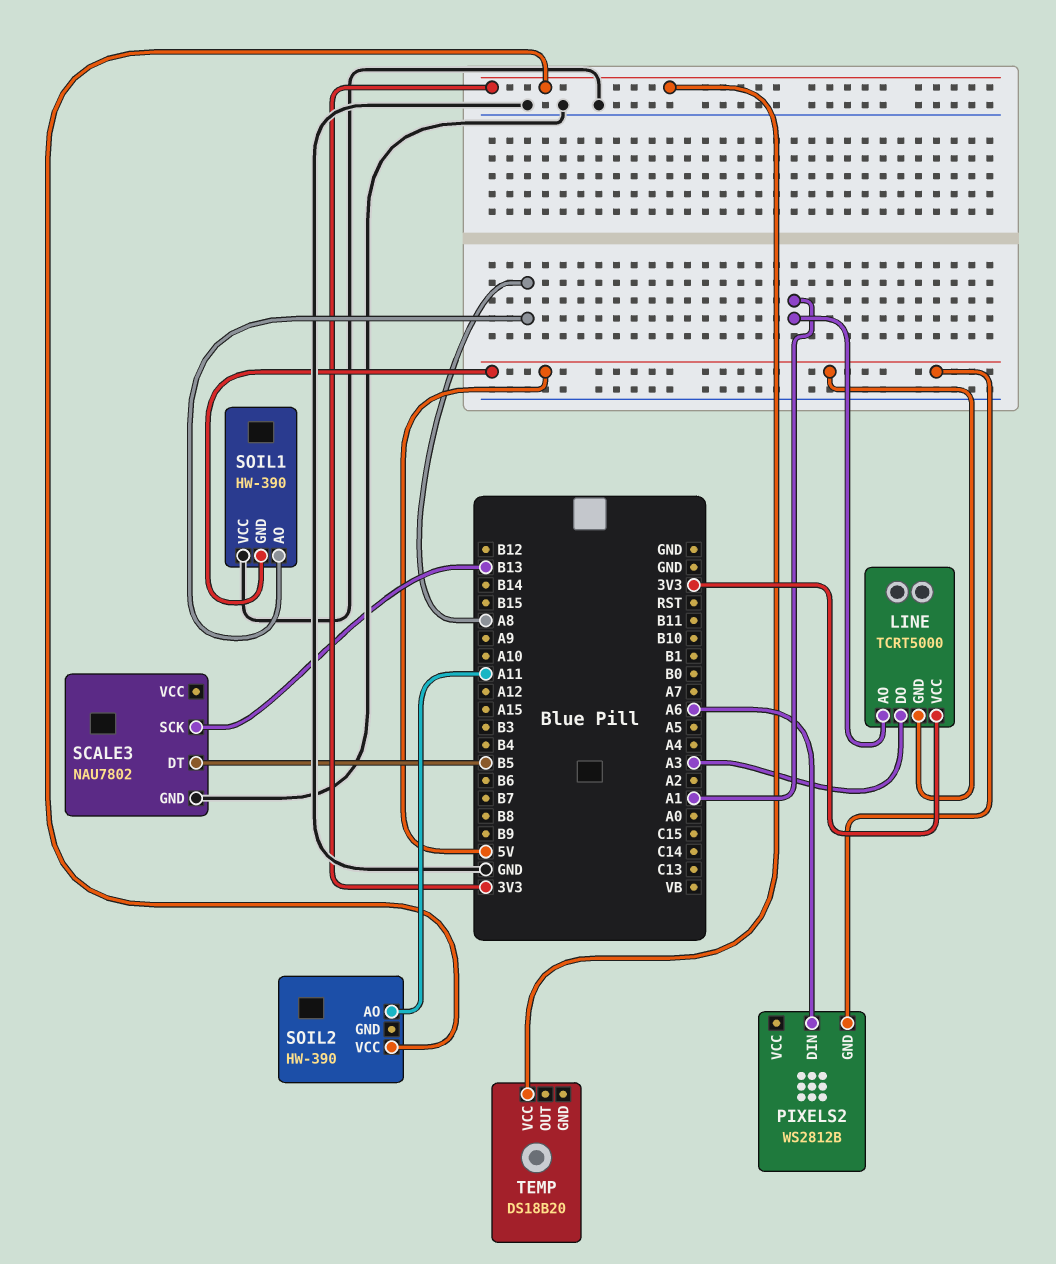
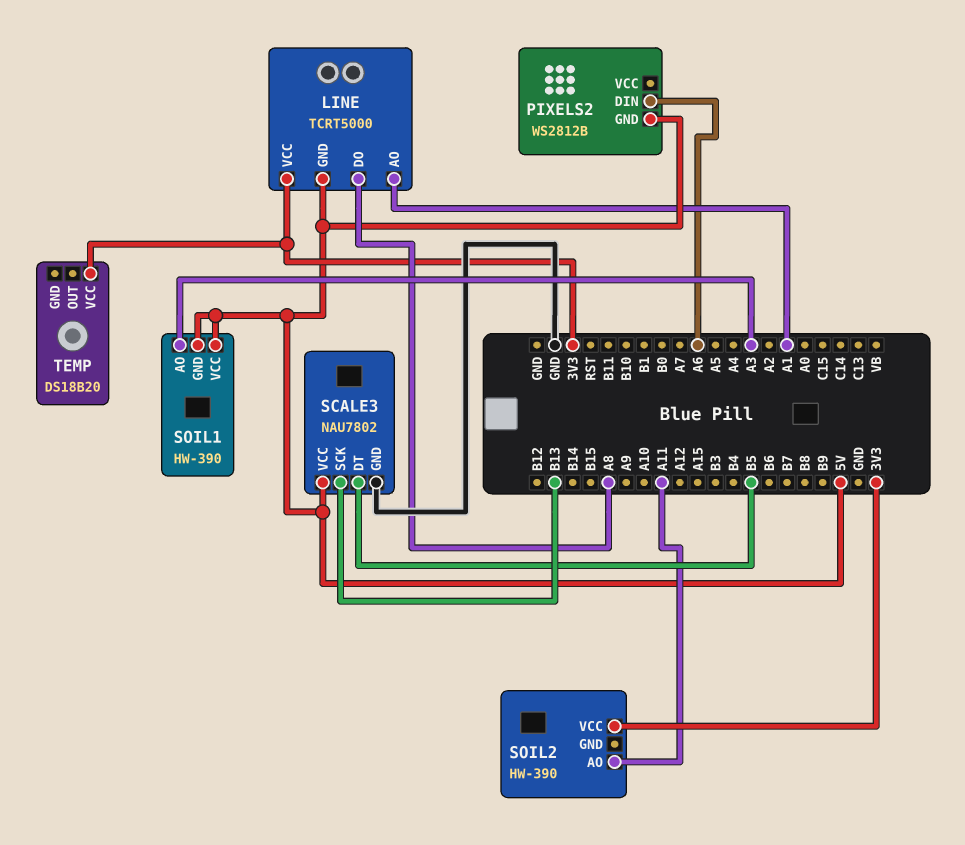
LINE pin DO: A3 -> A8
SCALE3 pin VCC: none -> 5V
SOIL1 pin AO: A8 -> A3
SOIL1 pin VCC: GND -> 5V

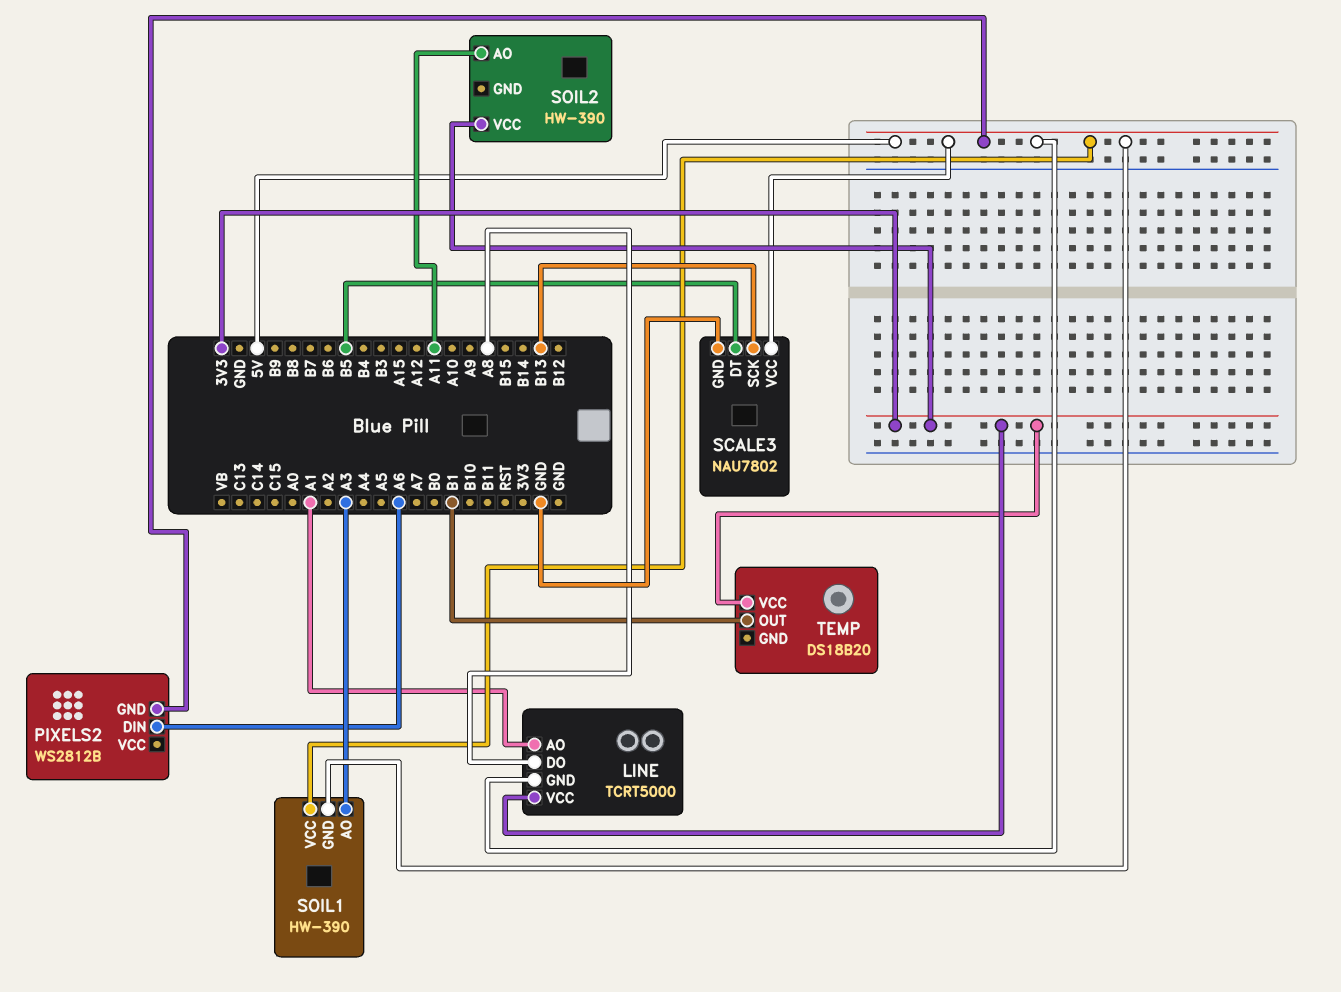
TEMP pin OUT: none -> B1

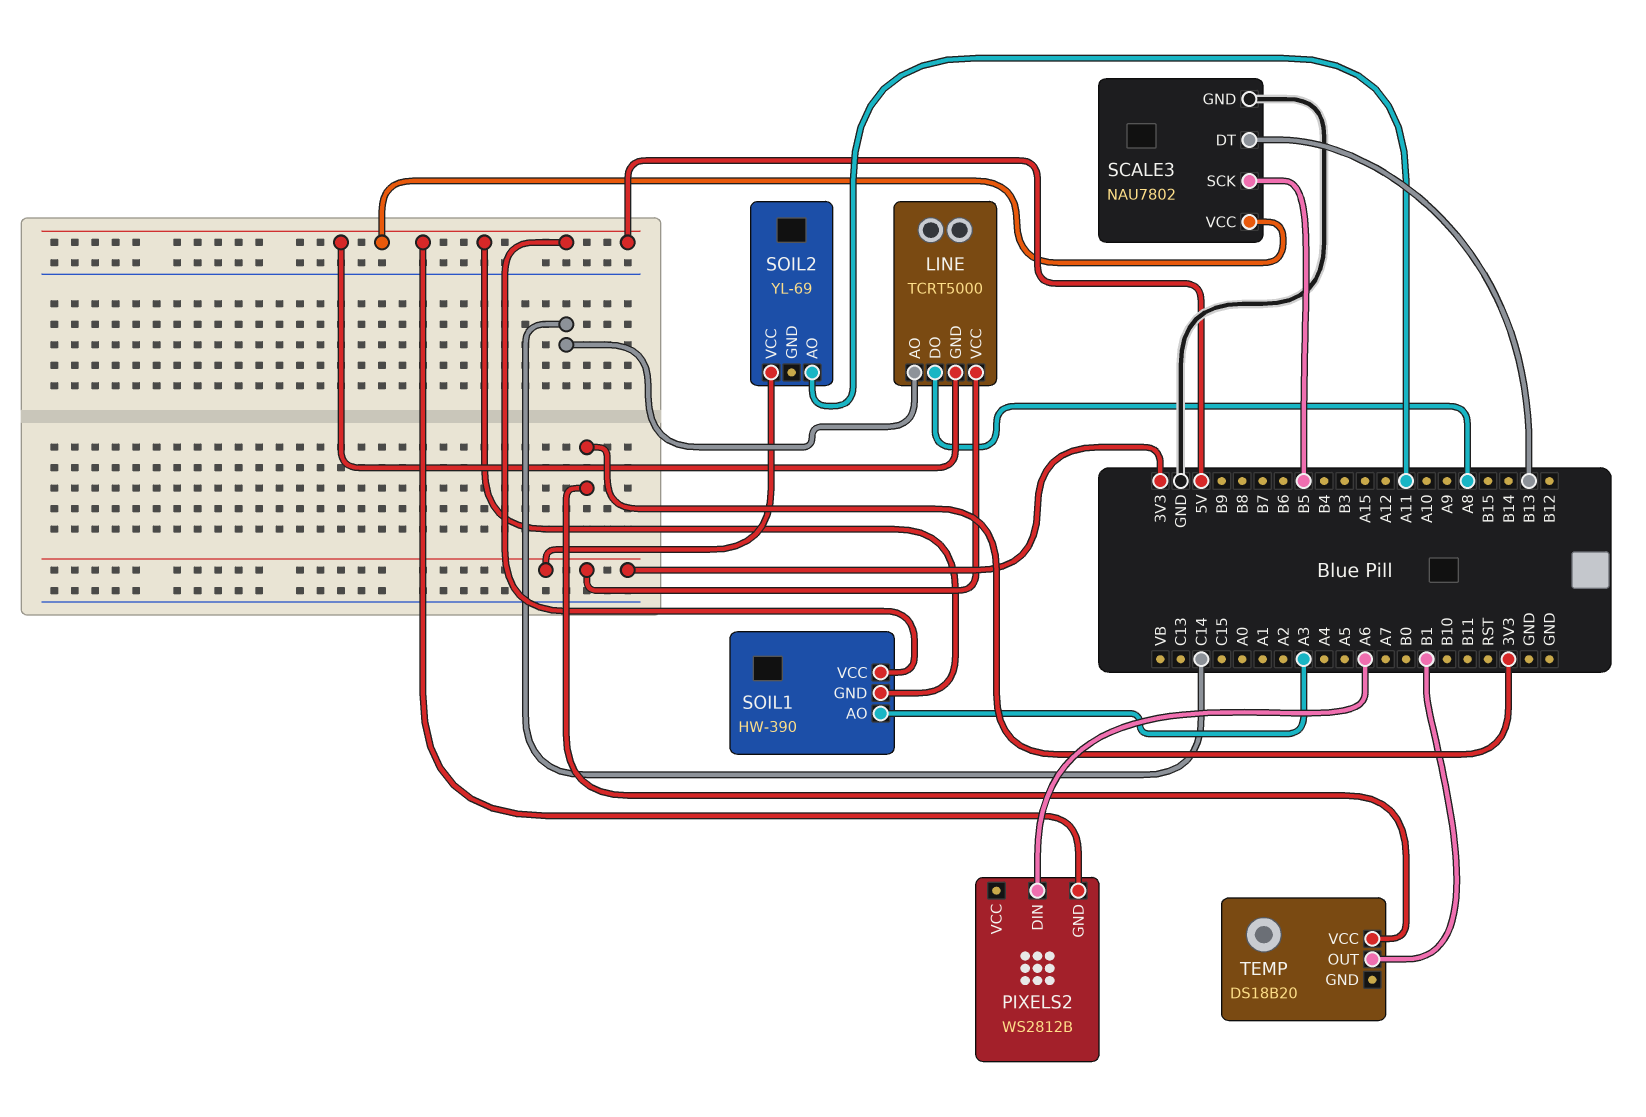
LINE pin AO: A1 -> C14
SCALE3 pin DT: B5 -> B13
SCALE3 pin SCK: B13 -> B5
SOIL2: HW-390 -> YL-69

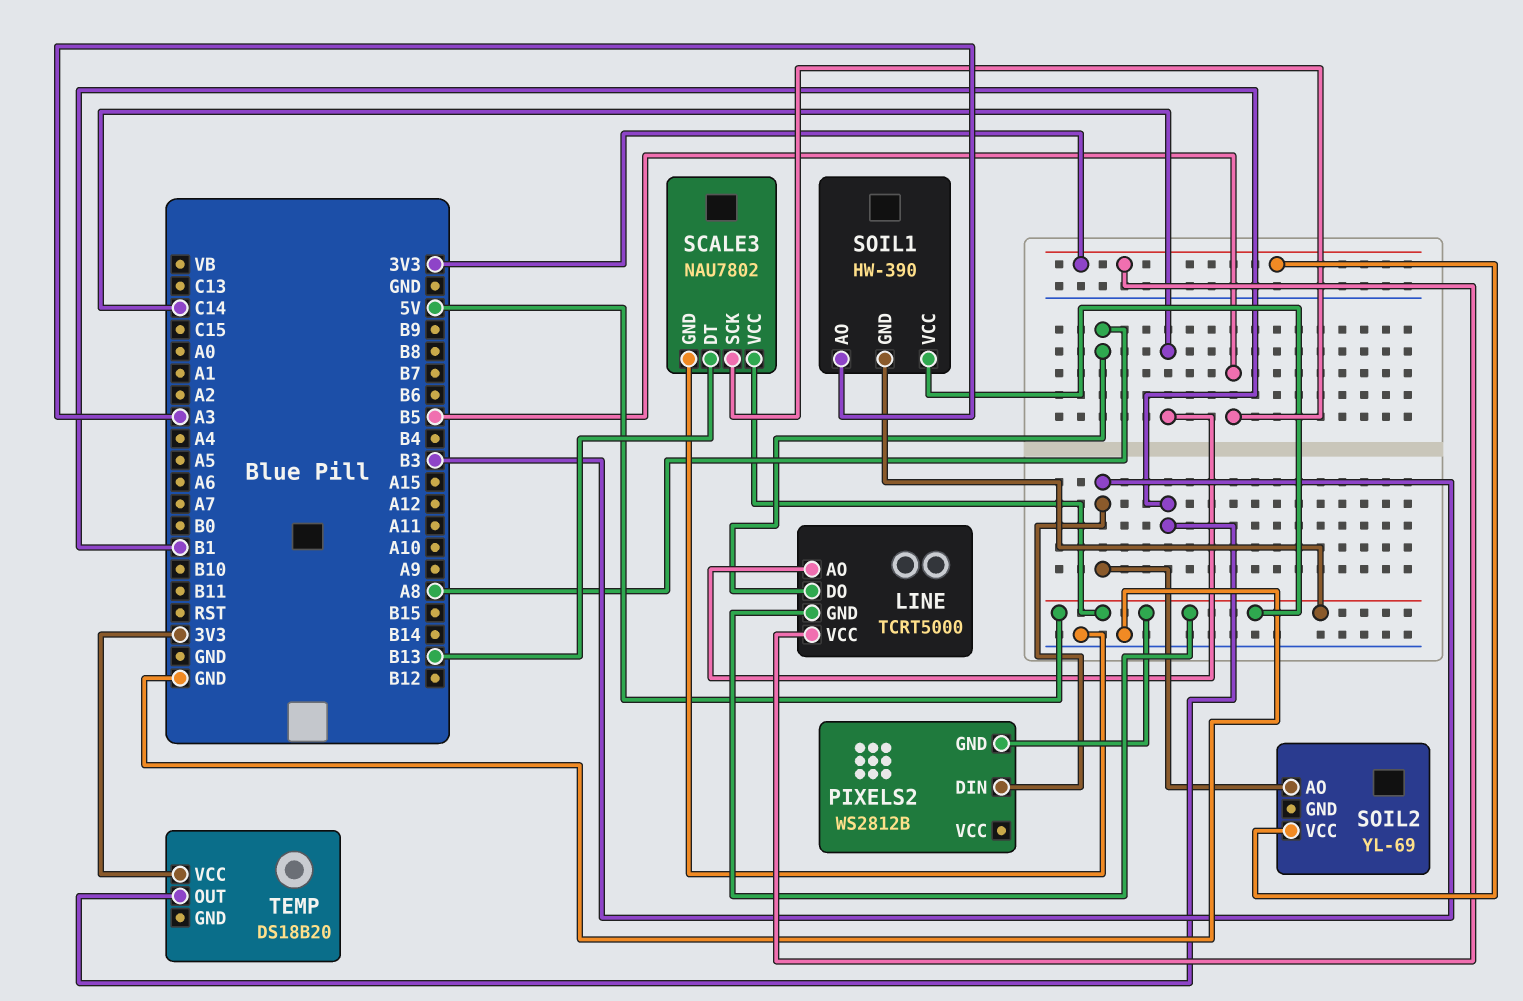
PIXELS2 pin DIN: A6 -> B3
SOIL2 pin AO: A11 -> B3

